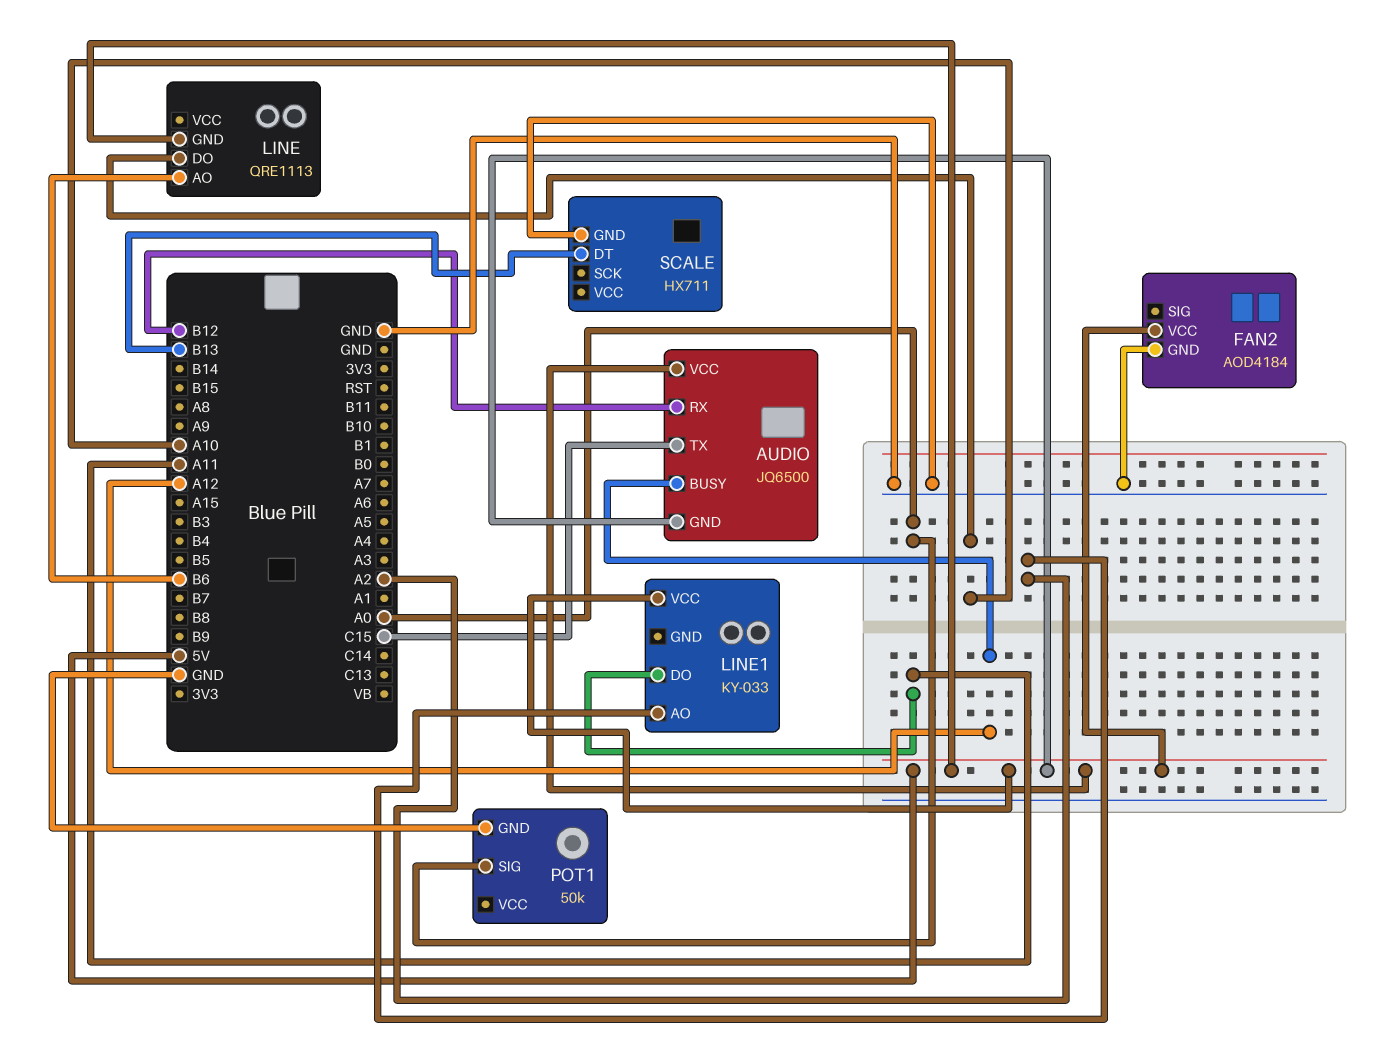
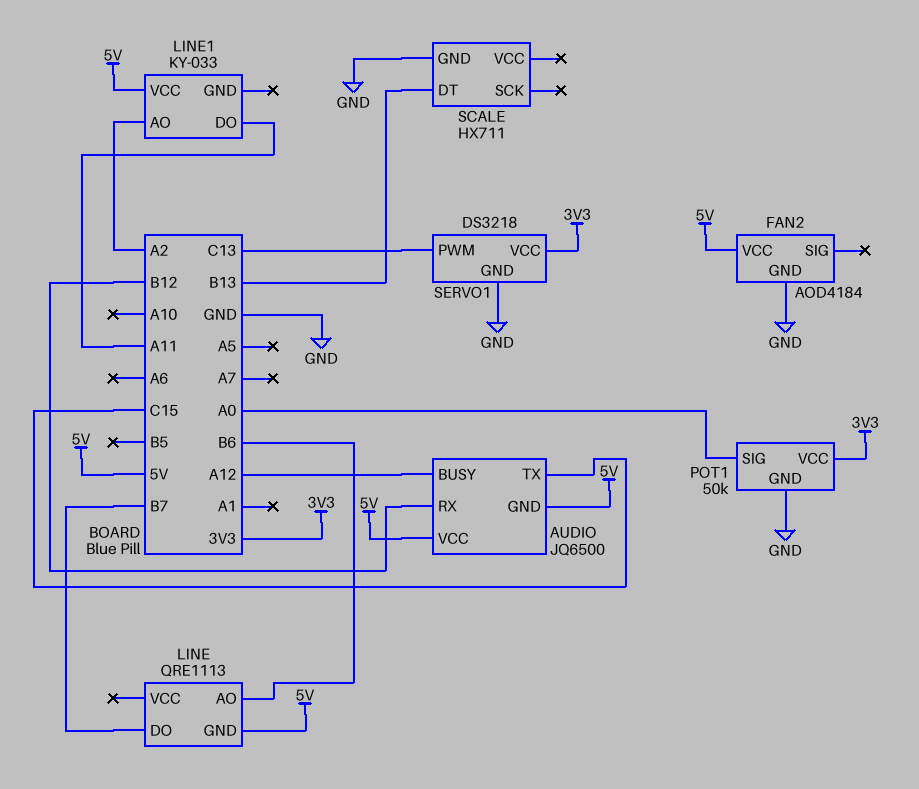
LINE pin DO: A10 -> B7
POT1 pin VCC: none -> 3V3
SERVO1: none -> DS3218
SERVO1 pin GND: none -> GND
SERVO1 pin PWM: none -> C13
SERVO1 pin VCC: none -> 3V3

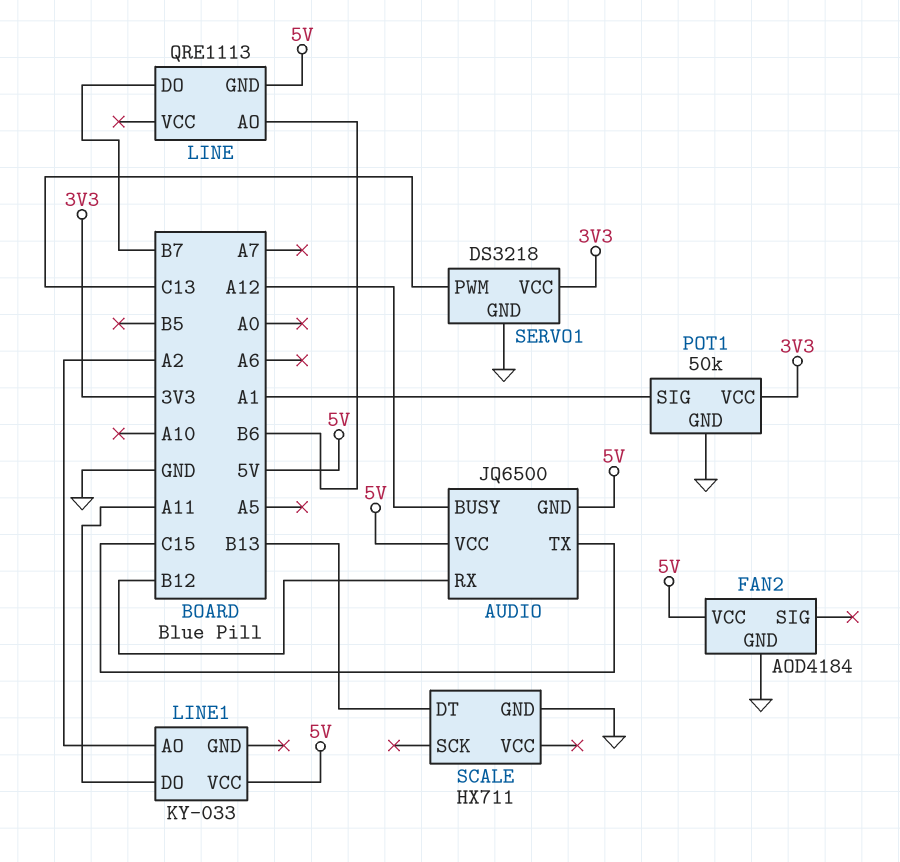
POT1 pin SIG: A0 -> A1

